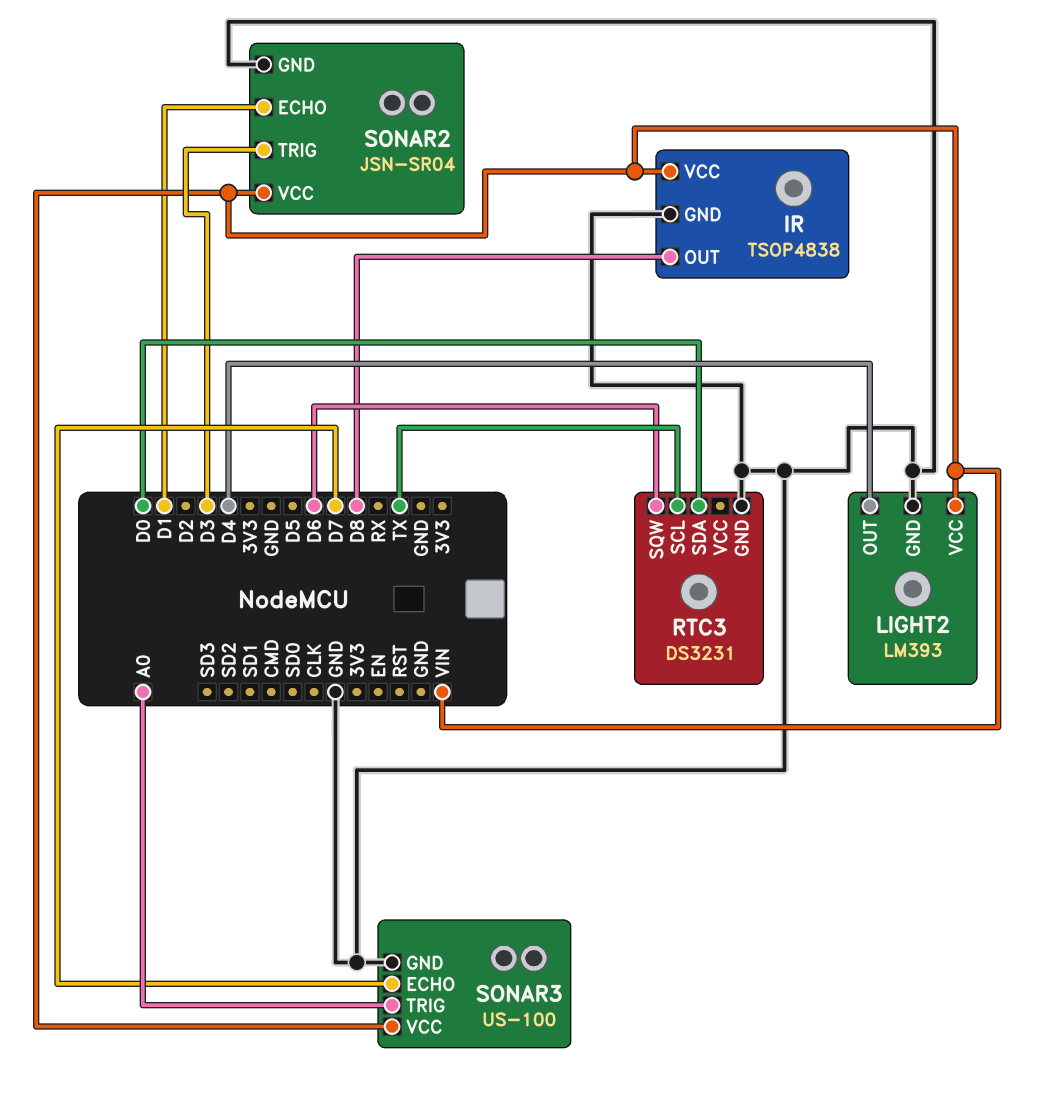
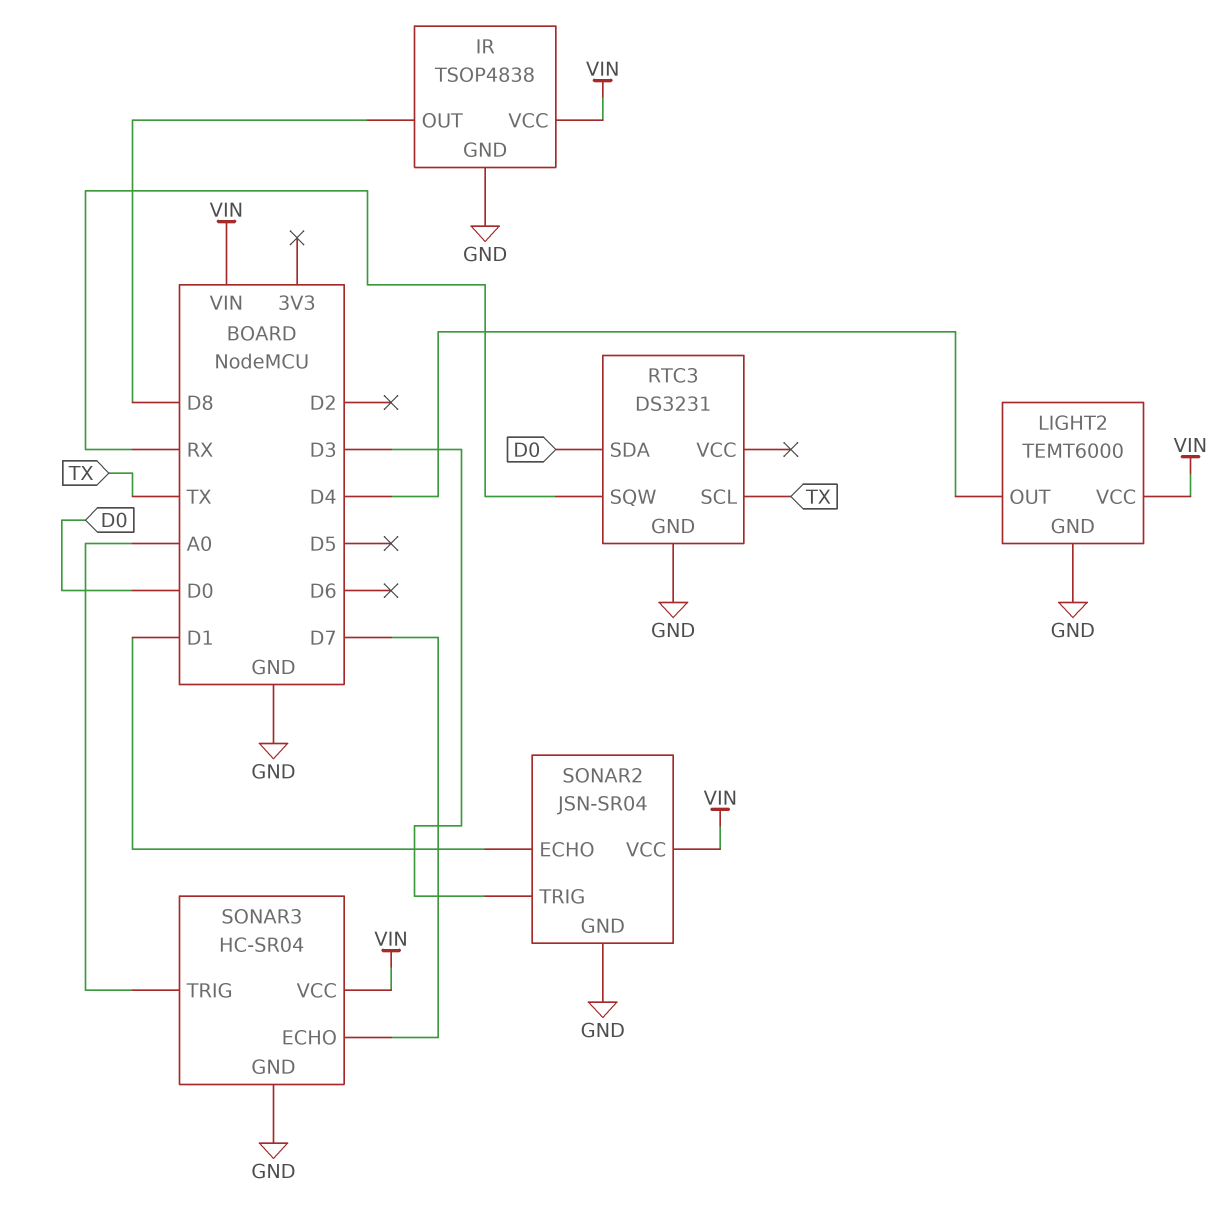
LIGHT2: LM393 -> TEMT6000
RTC3 pin SQW: D6 -> RX
SONAR3: US-100 -> HC-SR04

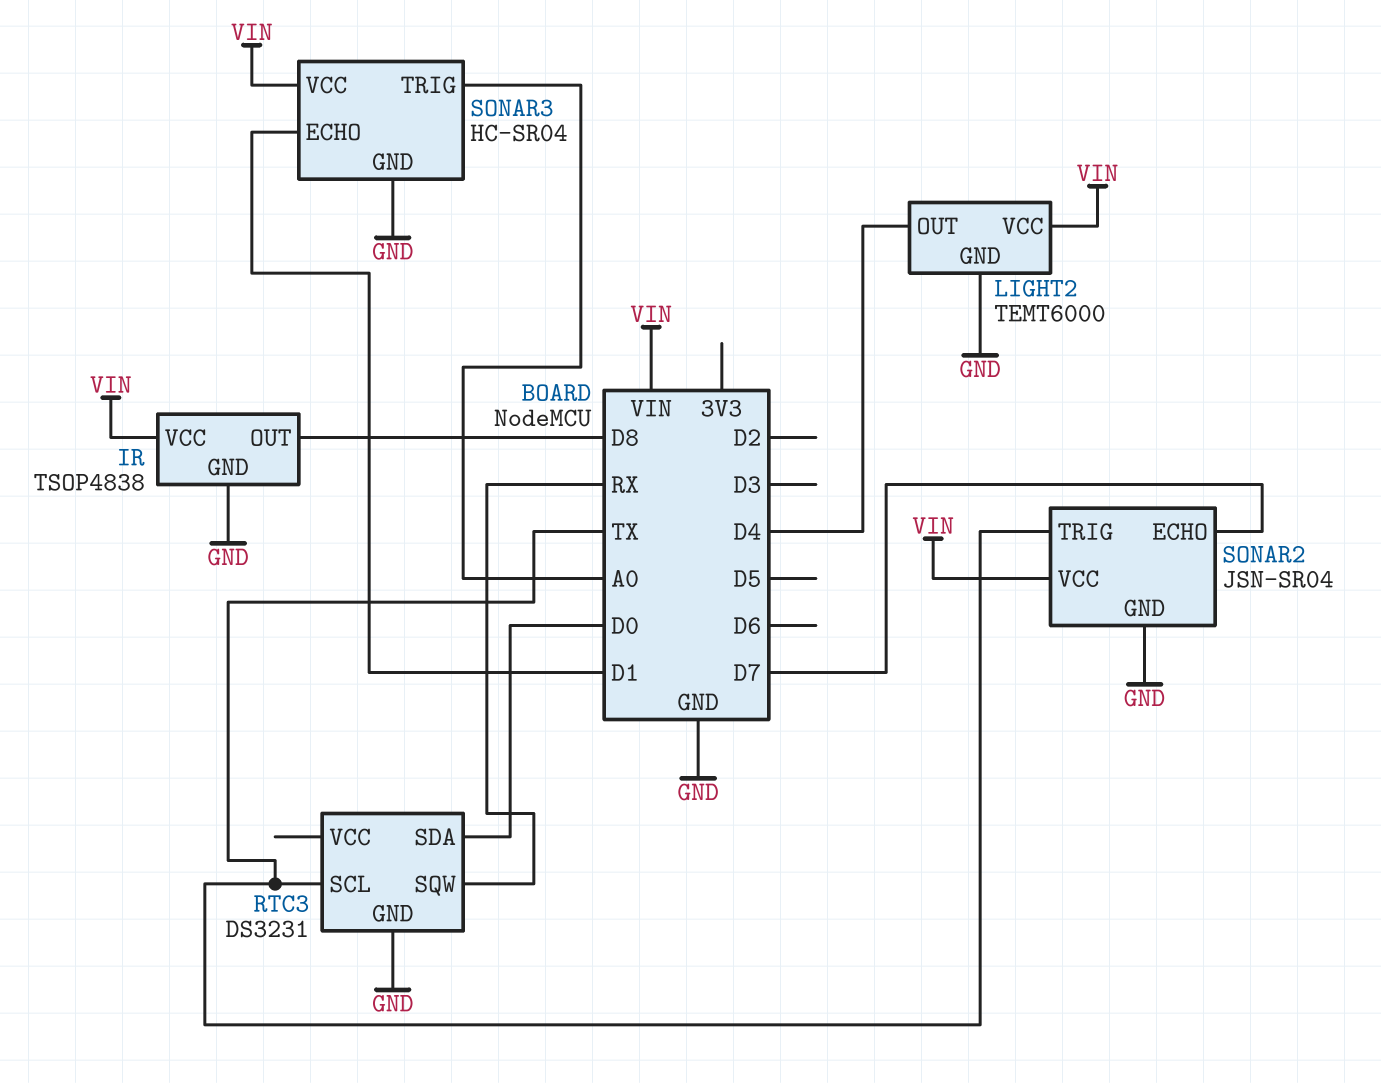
SONAR2 pin ECHO: D1 -> D7
SONAR2 pin TRIG: D3 -> TX
SONAR3 pin ECHO: D7 -> D1

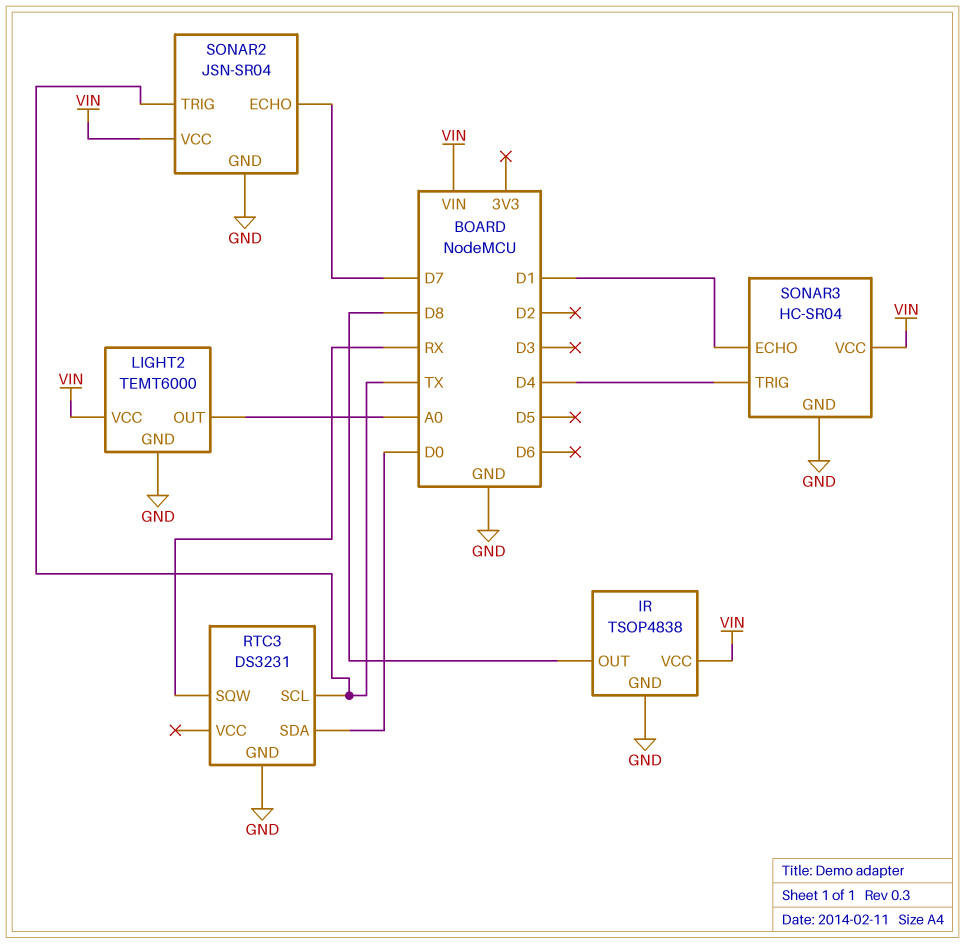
LIGHT2 pin OUT: D4 -> A0
SONAR3 pin TRIG: A0 -> D4

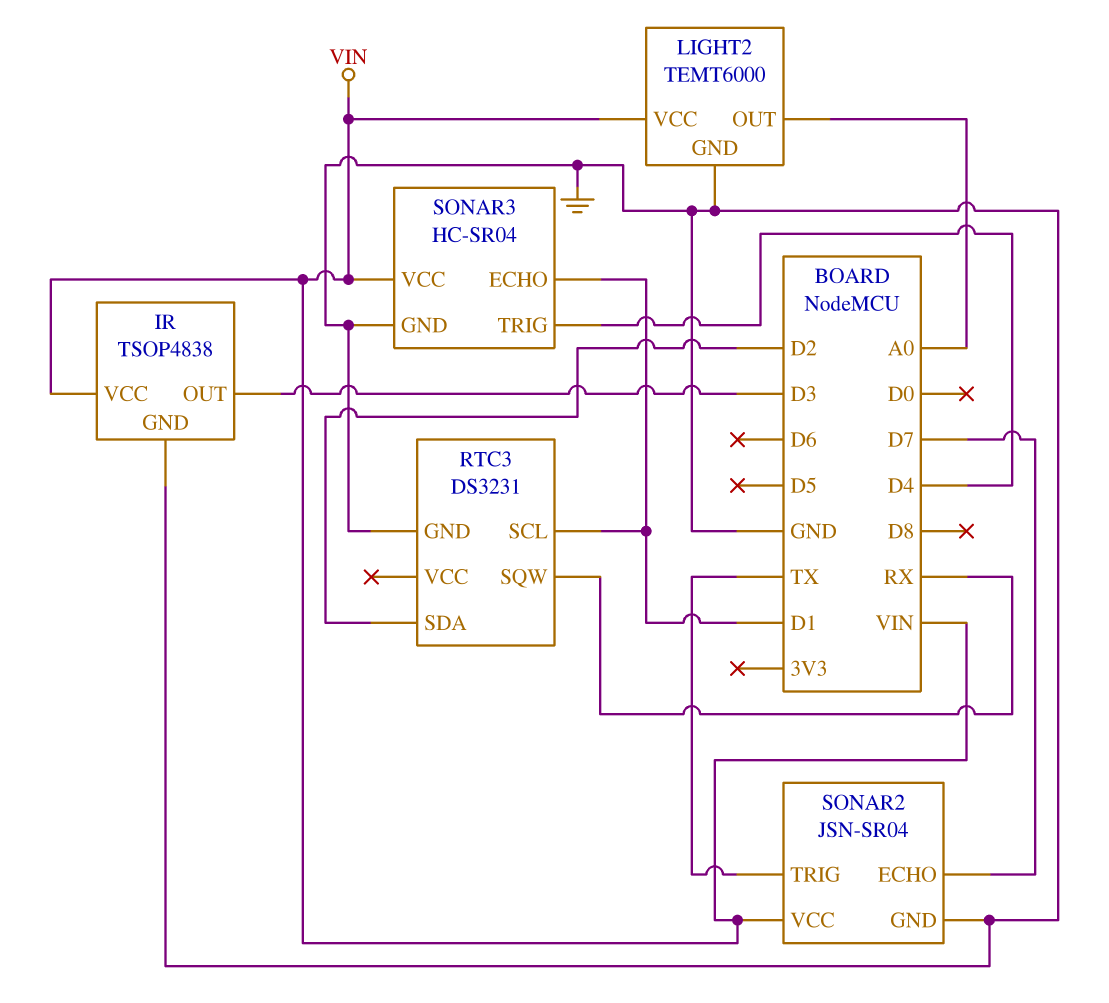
IR pin OUT: D8 -> D3
RTC3 pin SCL: TX -> D1
RTC3 pin SDA: D0 -> D2

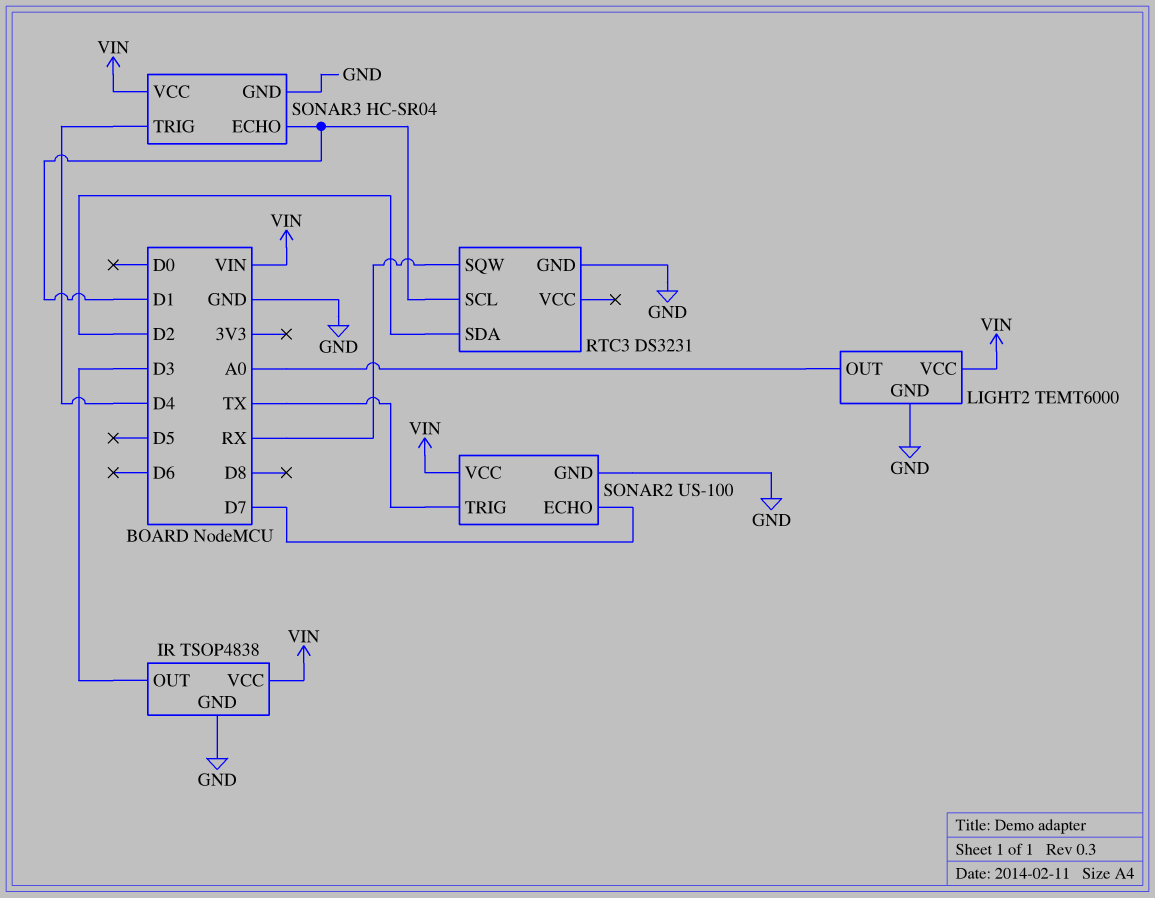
SONAR2: JSN-SR04 -> US-100

